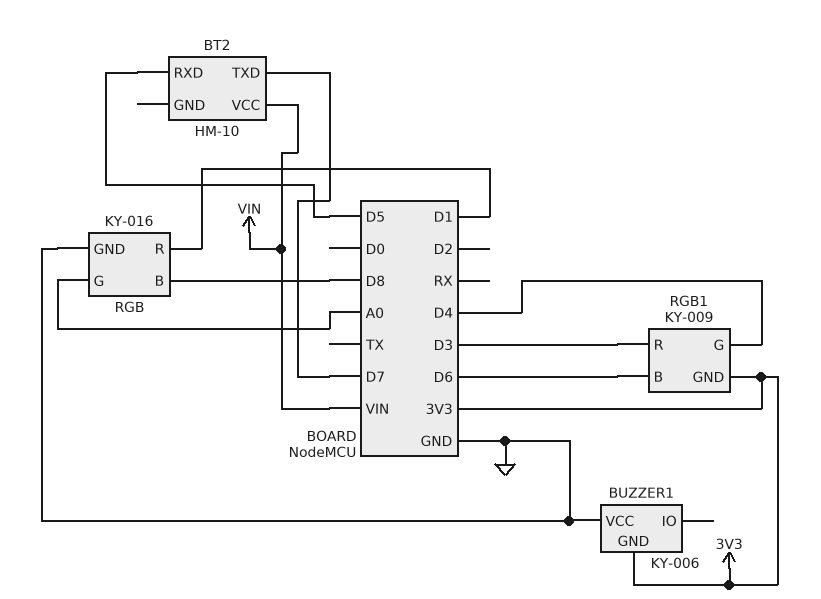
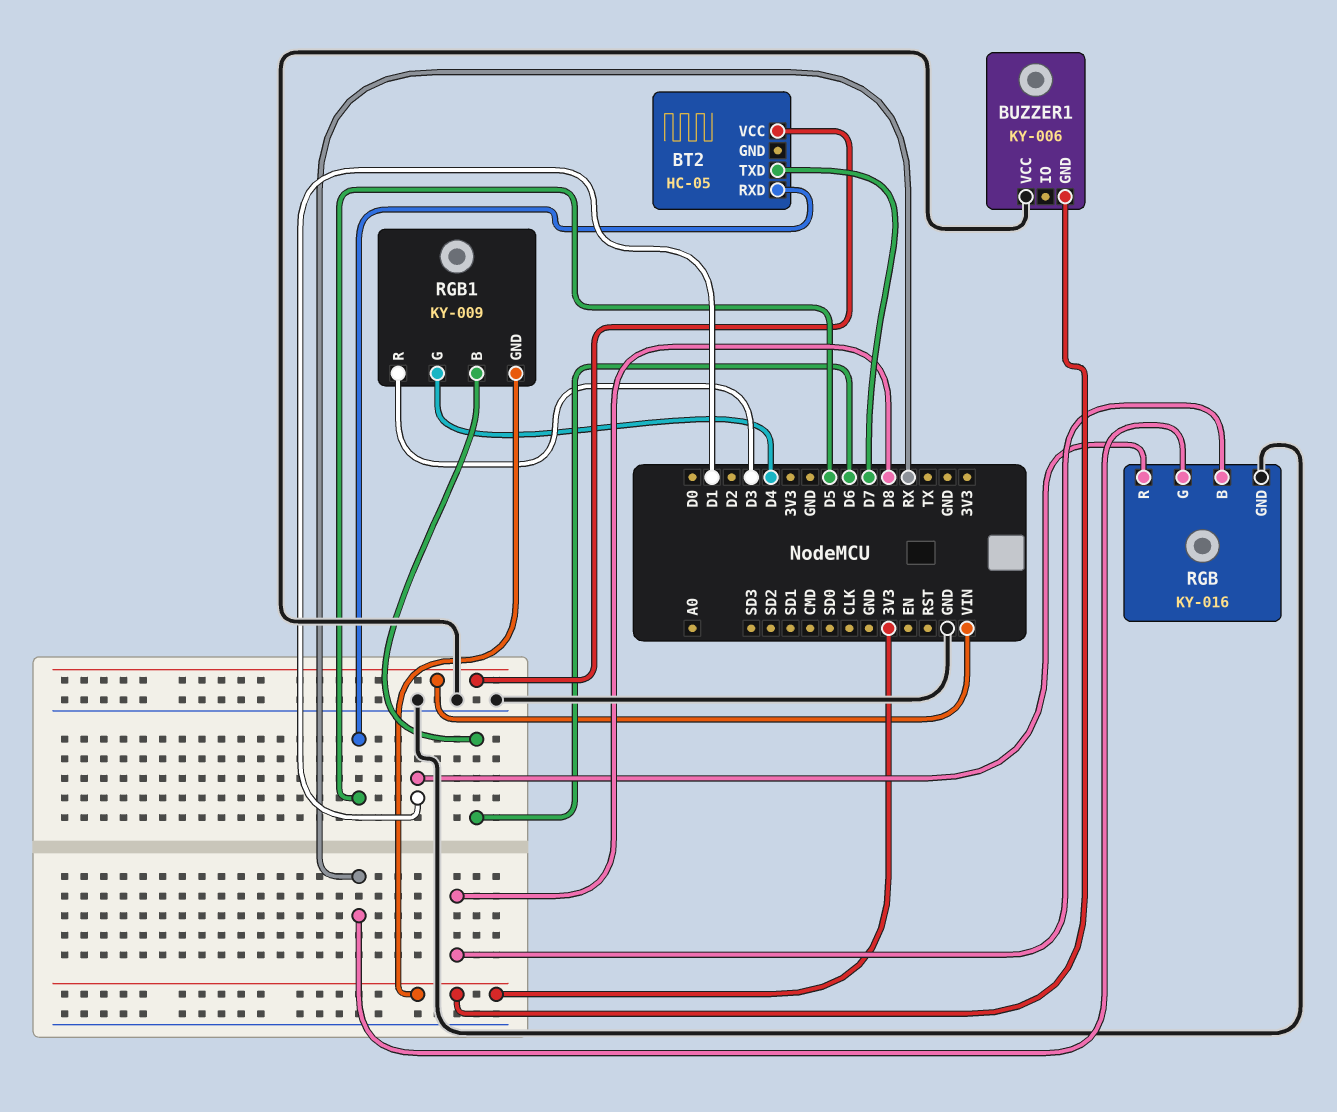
BT2: HM-10 -> HC-05
RGB pin G: A0 -> RX

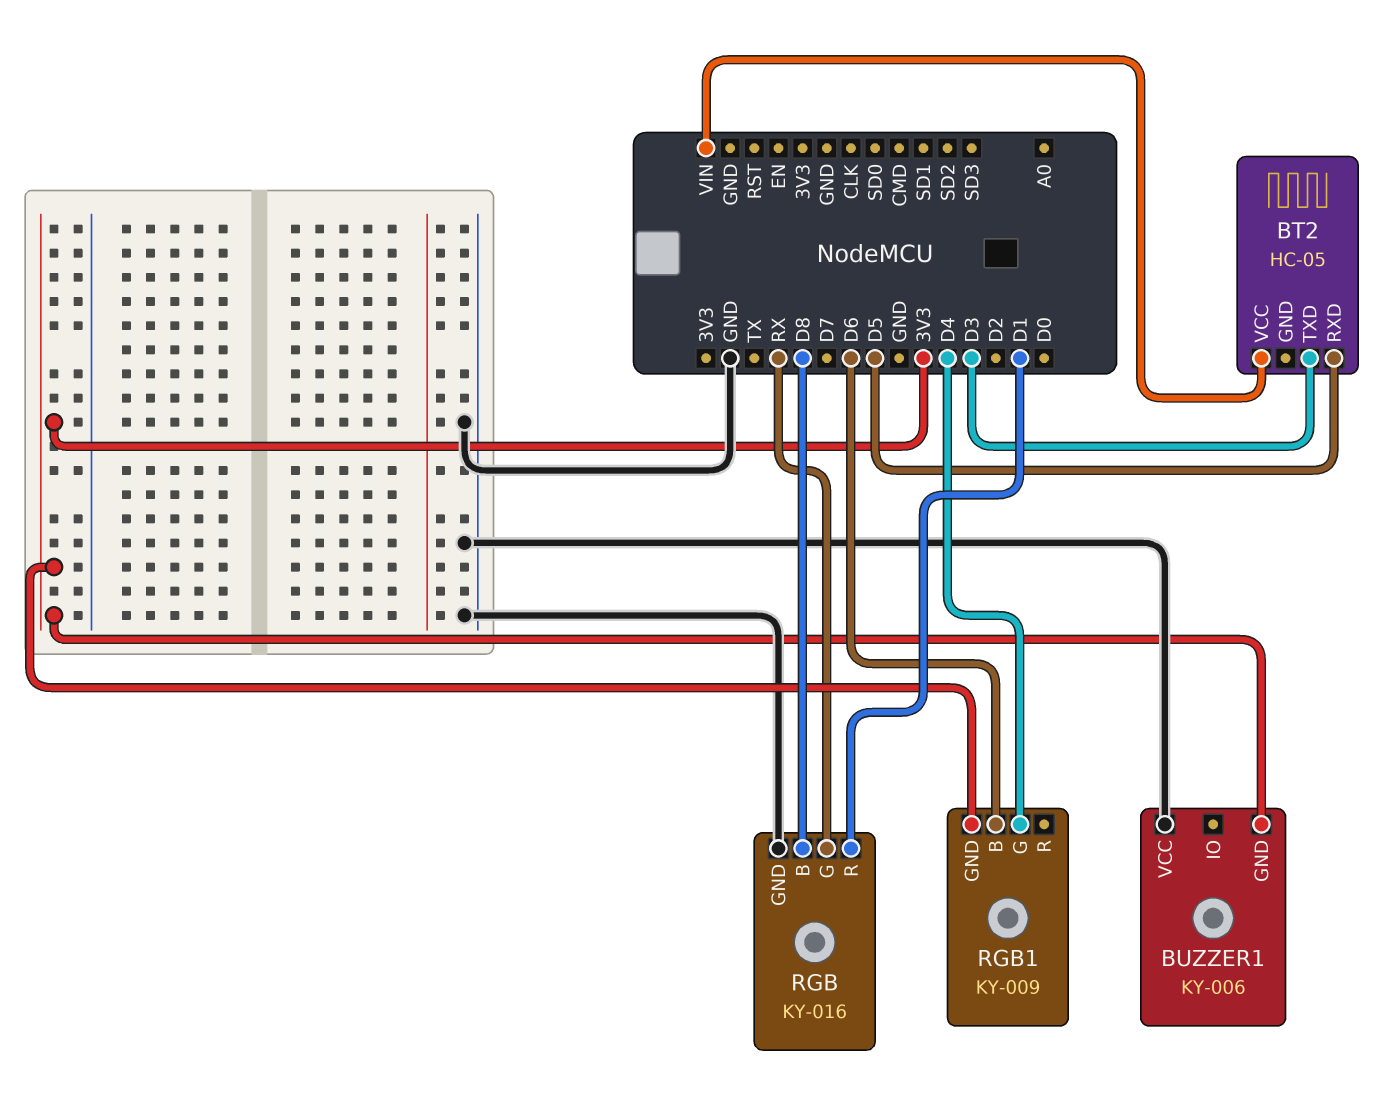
BT2 pin TXD: D7 -> D3
RGB1 pin R: D3 -> none

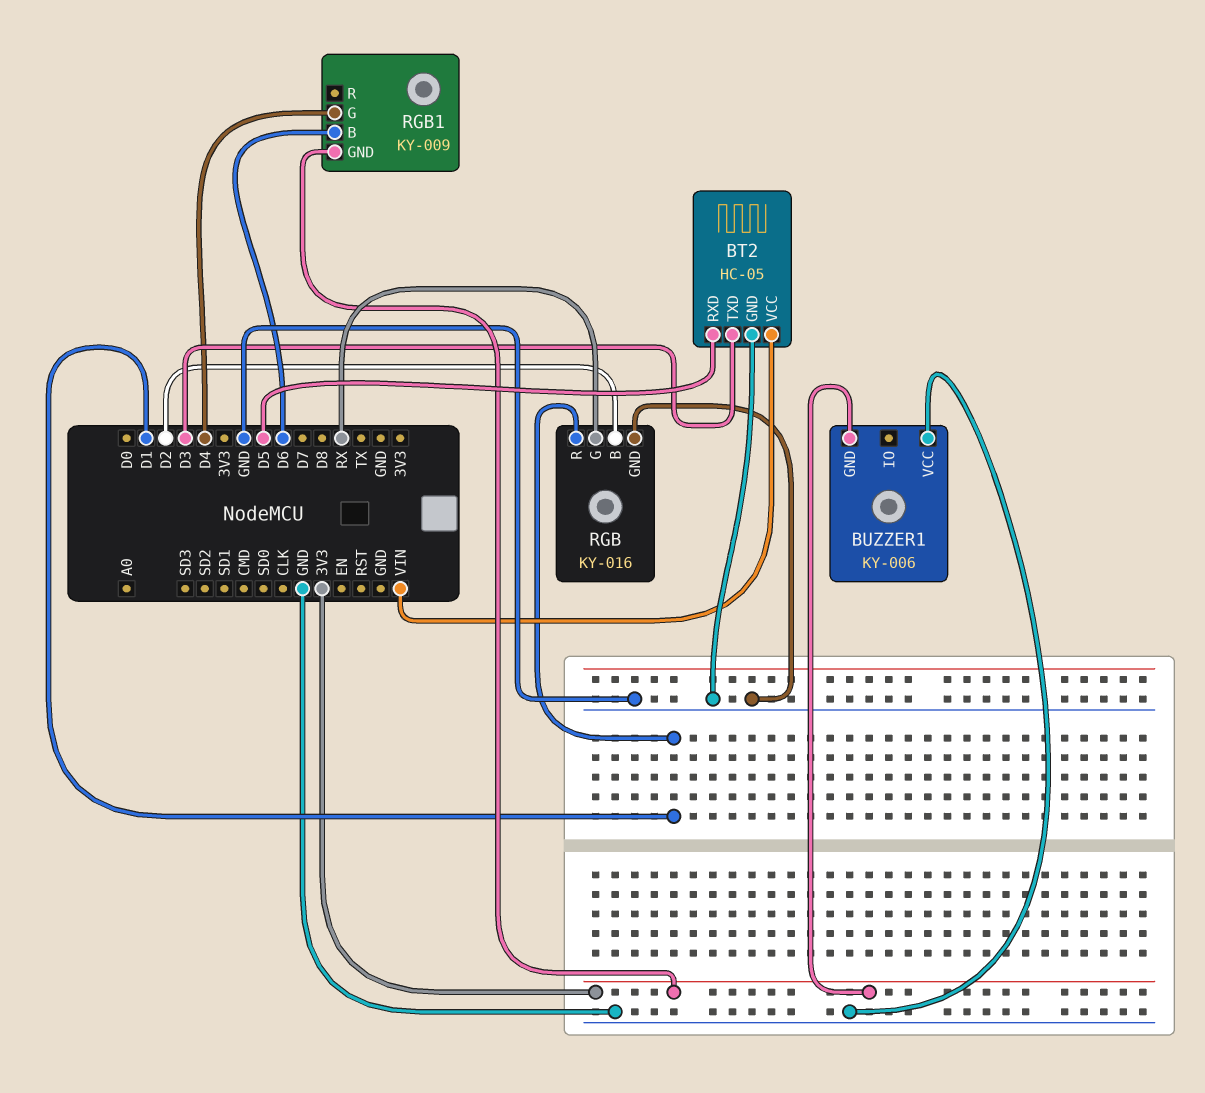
BT2 pin GND: none -> GND
RGB pin B: D8 -> D2

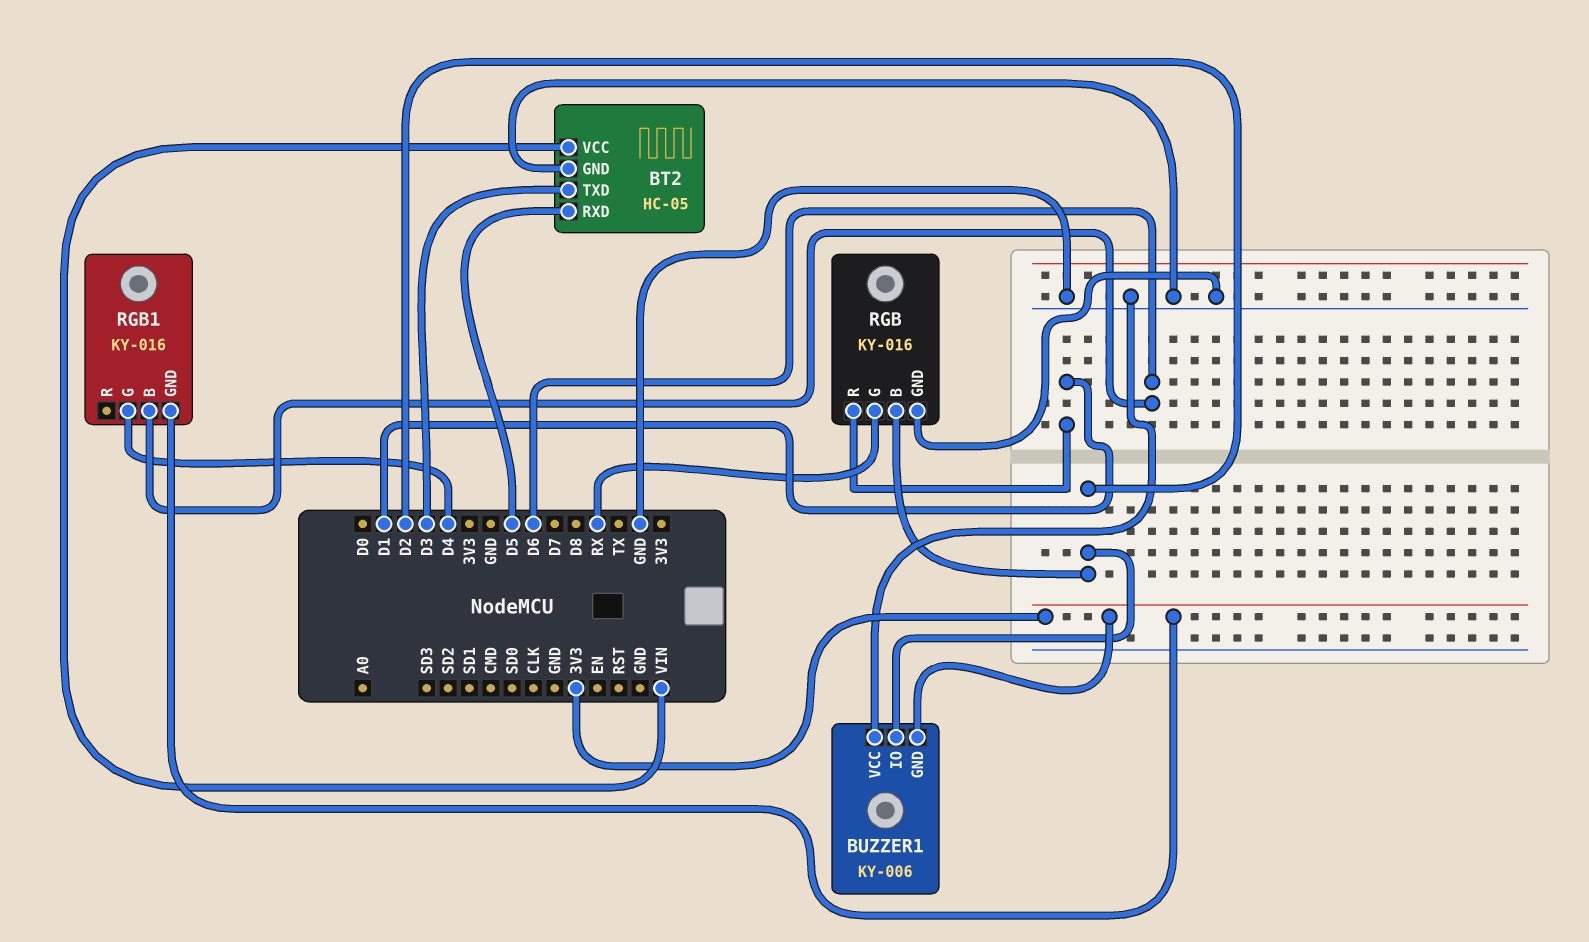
BUZZER1 pin IO: none -> D2
RGB1: KY-009 -> KY-016

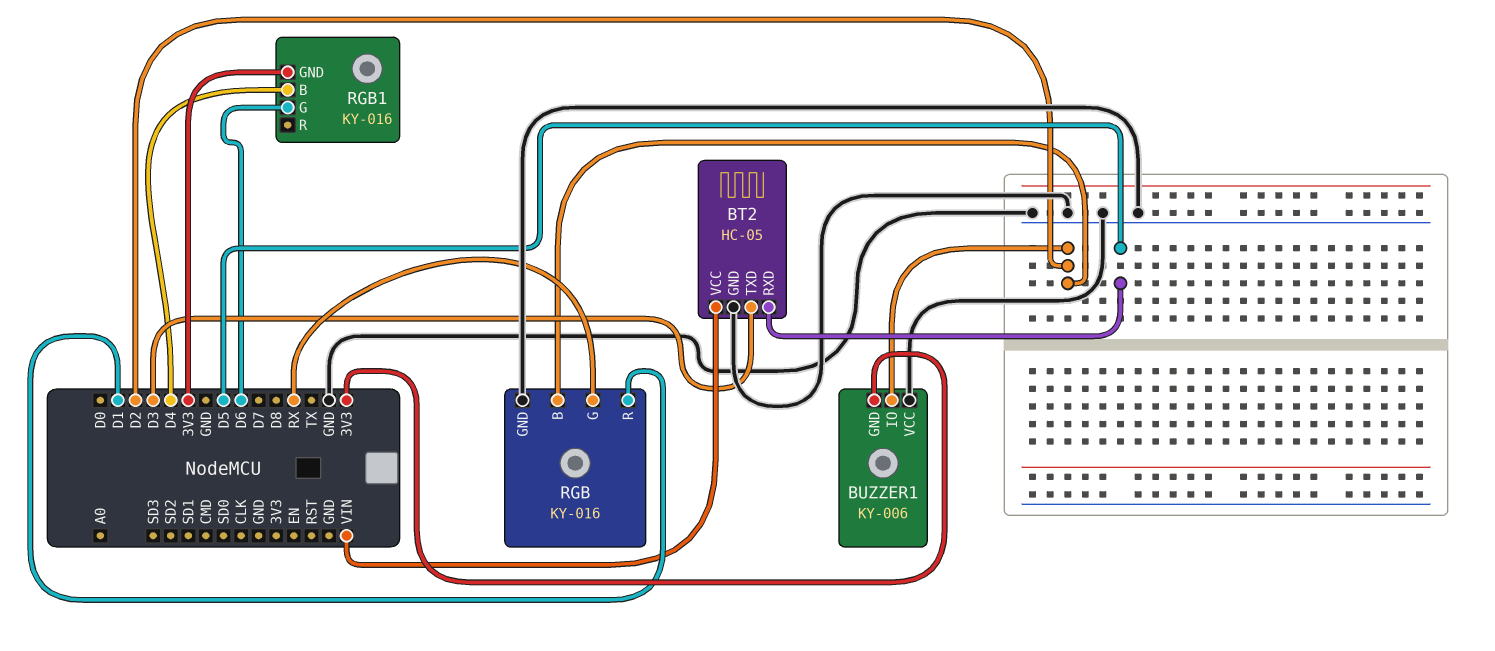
RGB1 pin B: D6 -> D4
RGB1 pin G: D4 -> D6

